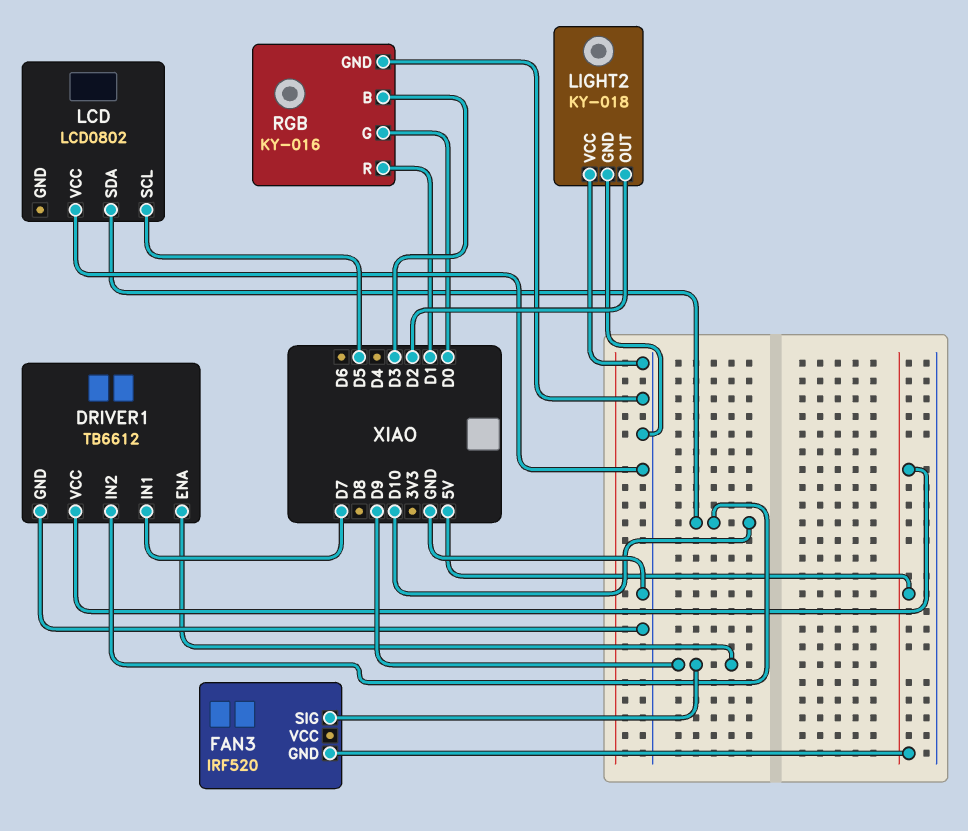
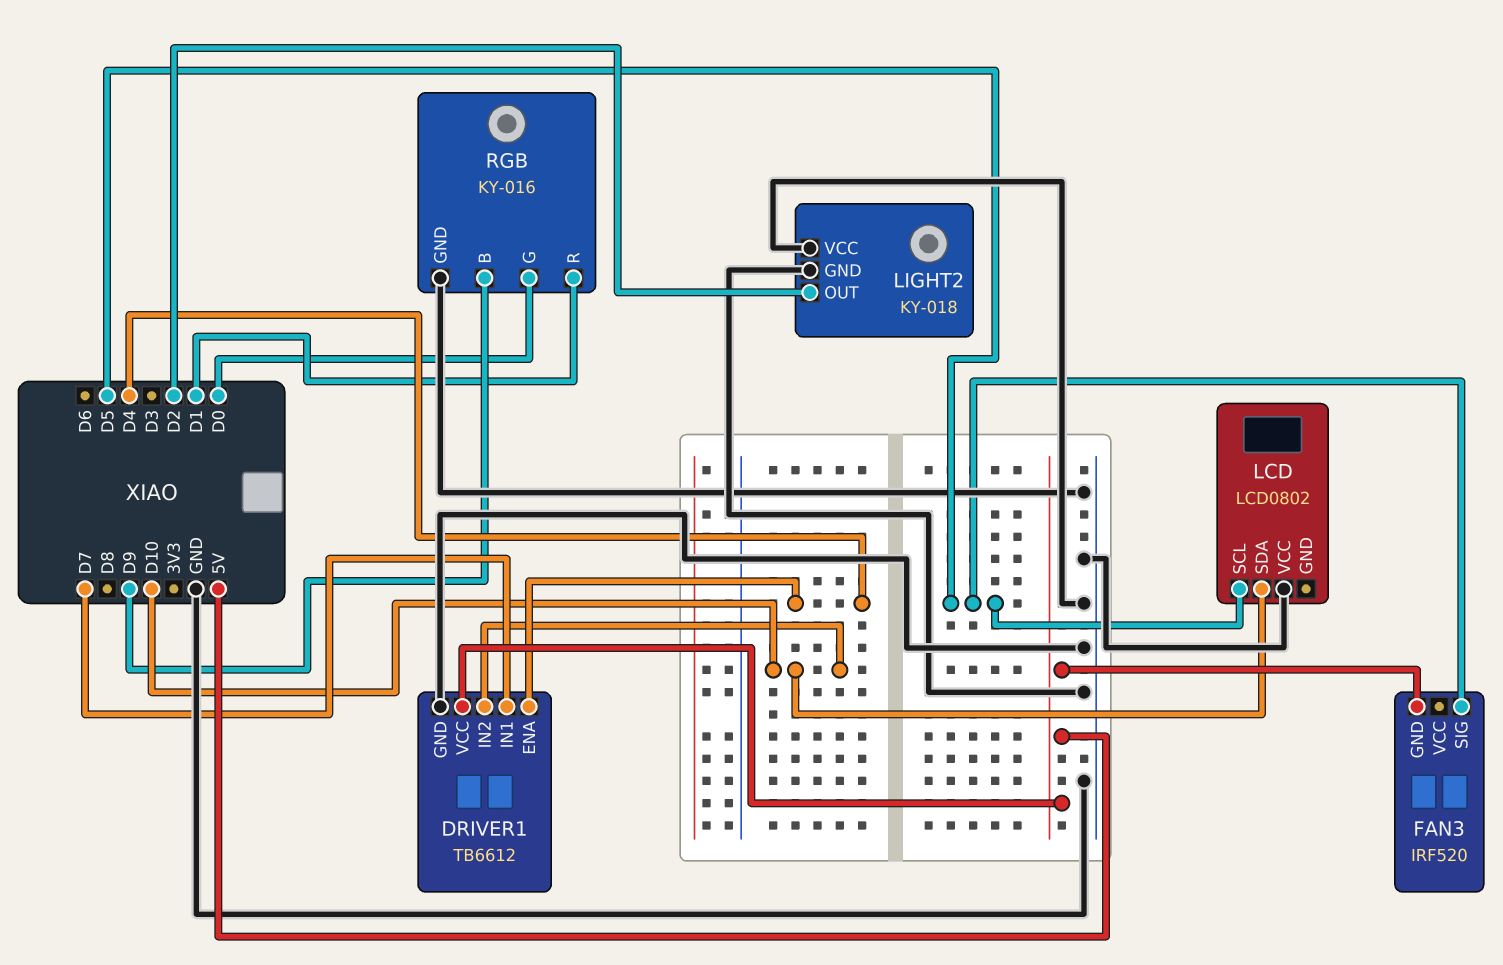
DRIVER1 pin ENA: D9 -> D4
FAN3 pin SIG: D9 -> D5
RGB pin B: D3 -> D9

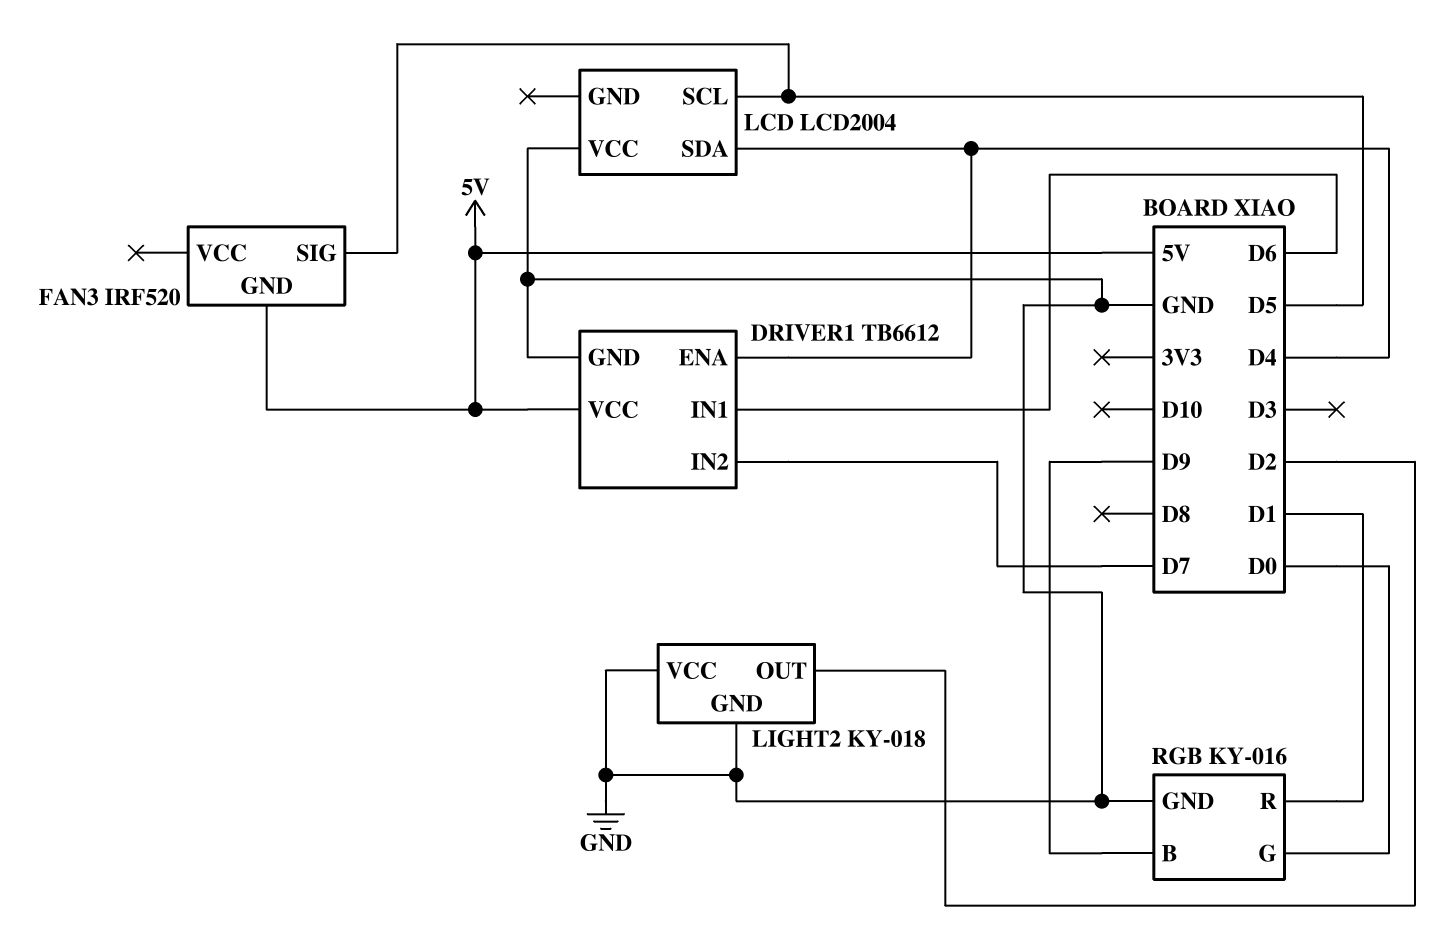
DRIVER1 pin IN1: D7 -> D6
DRIVER1 pin IN2: D10 -> D7
LCD: LCD0802 -> LCD2004
LCD pin SDA: D10 -> D4

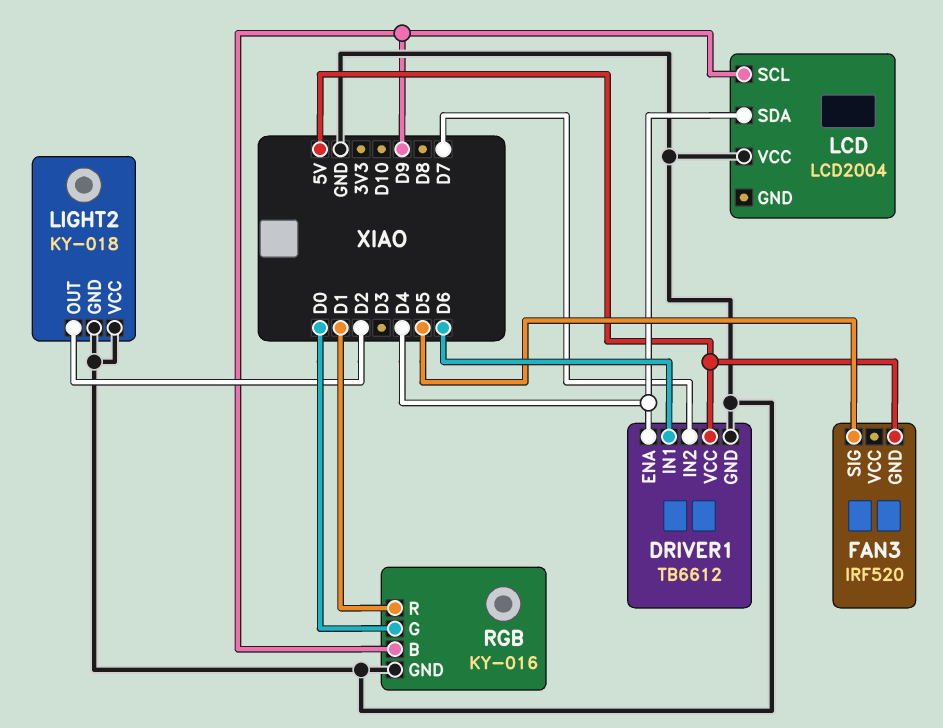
LCD pin SCL: D5 -> D9

